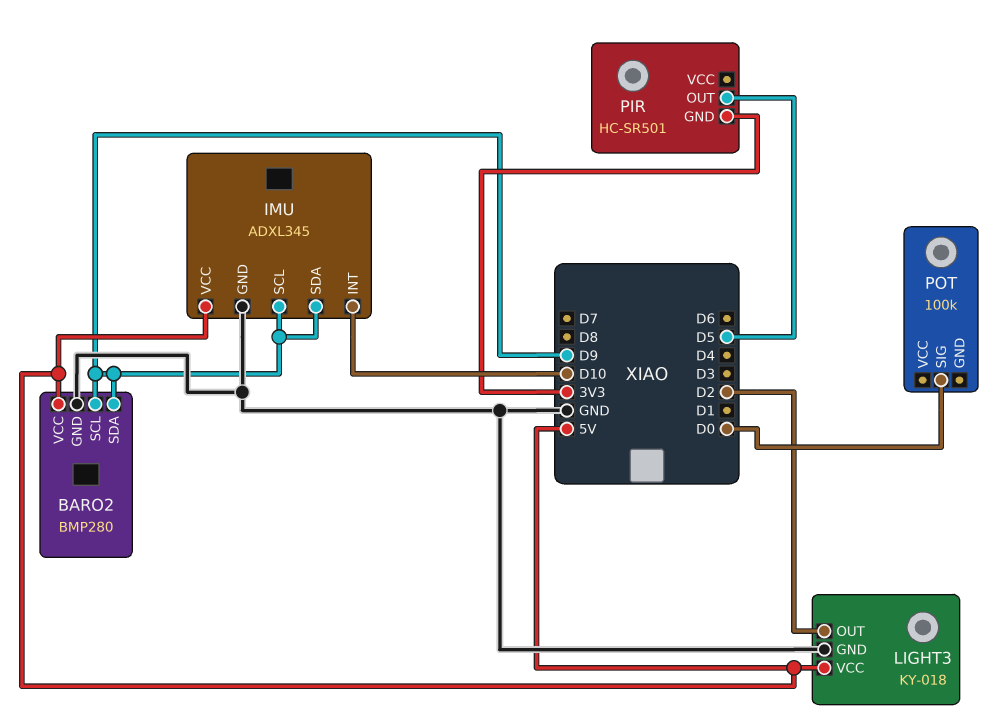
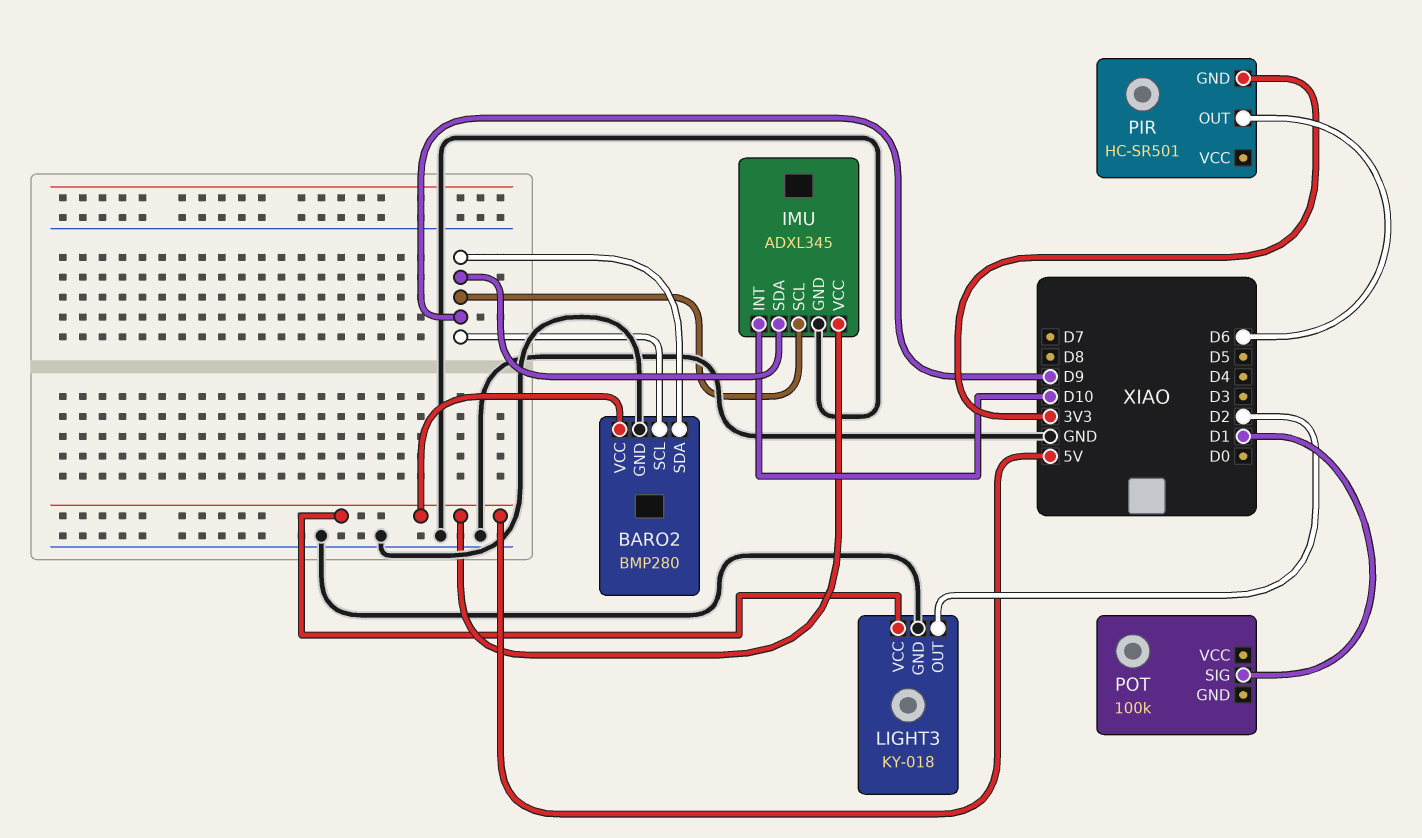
PIR pin OUT: D5 -> D6
POT pin SIG: D0 -> D1

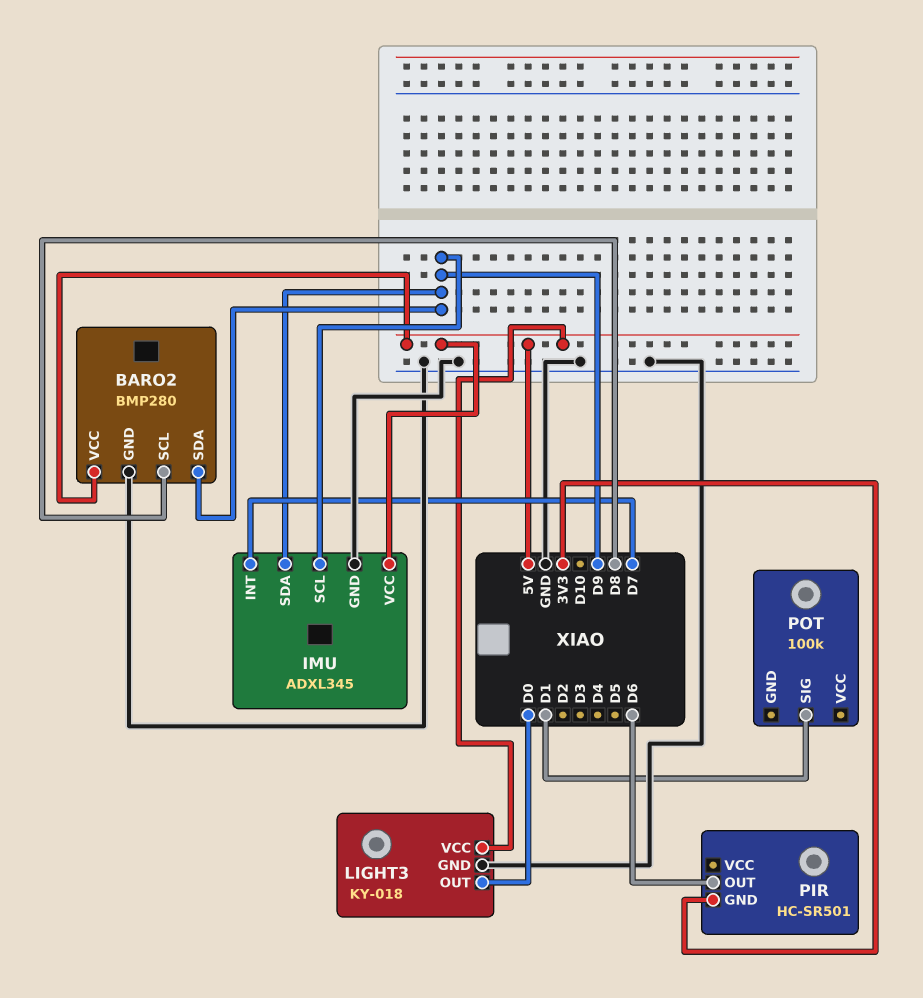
BARO2 pin SCL: D9 -> D8
IMU pin INT: D10 -> D7
LIGHT3 pin OUT: D2 -> D0

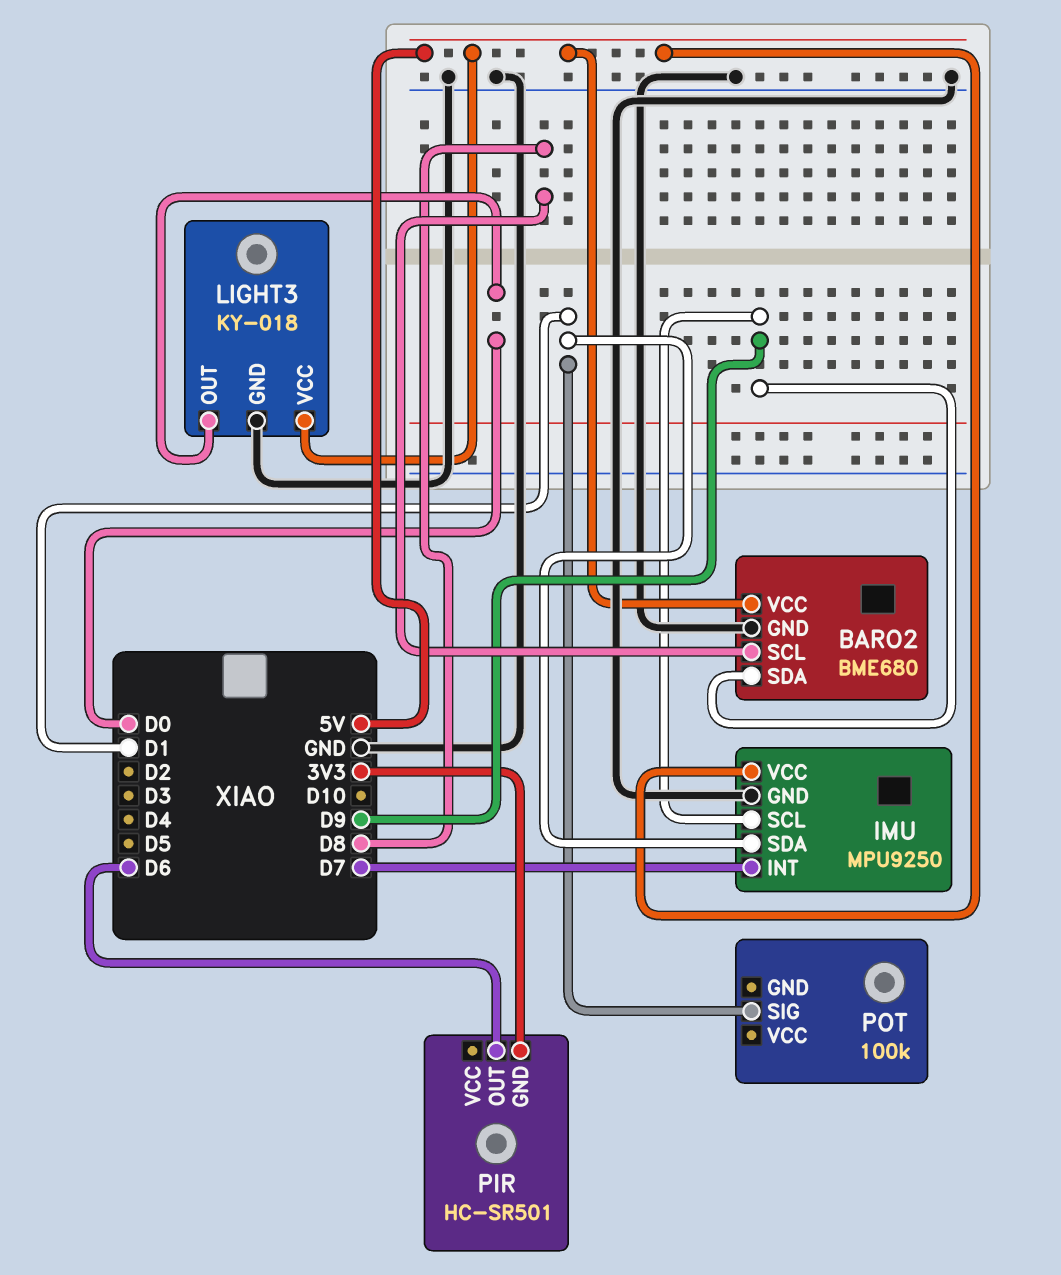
BARO2: BMP280 -> BME680
IMU: ADXL345 -> MPU9250
IMU pin SDA: D9 -> D1

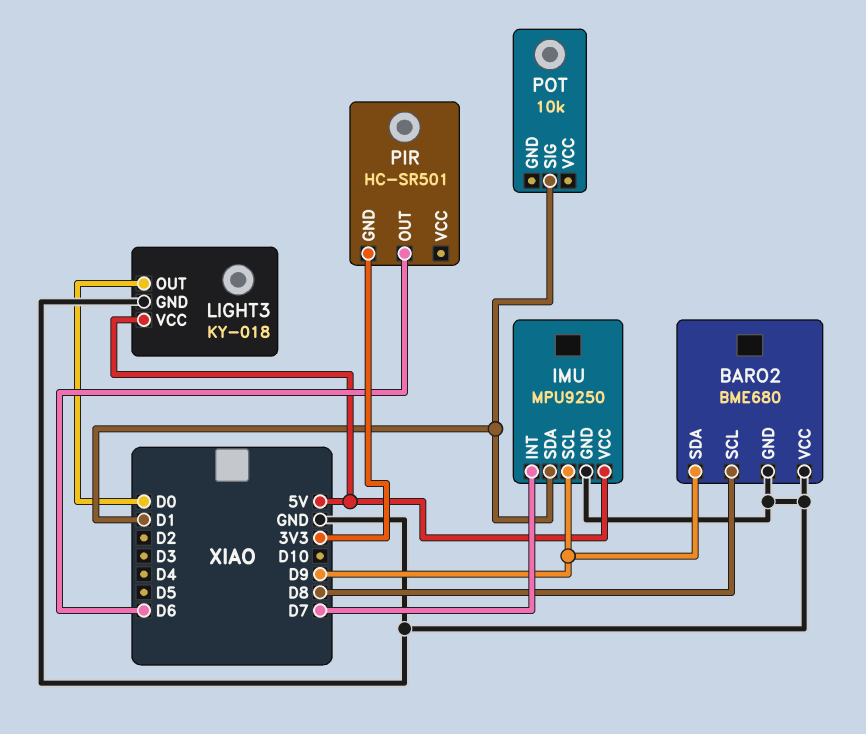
BARO2 pin VCC: 5V -> GND
POT: 100k -> 10k

